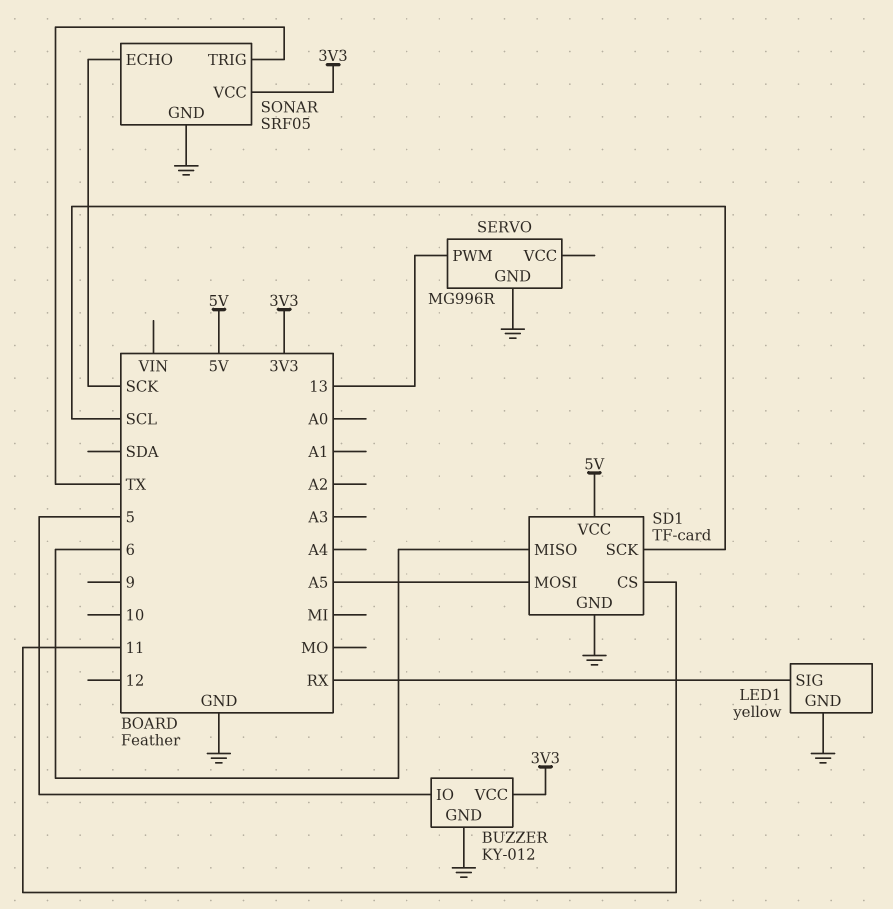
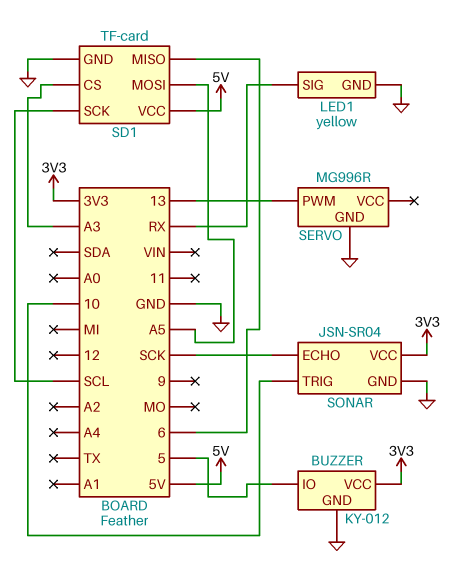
SD1 pin CS: 11 -> A3
SONAR: SRF05 -> JSN-SR04
SONAR pin TRIG: TX -> 10

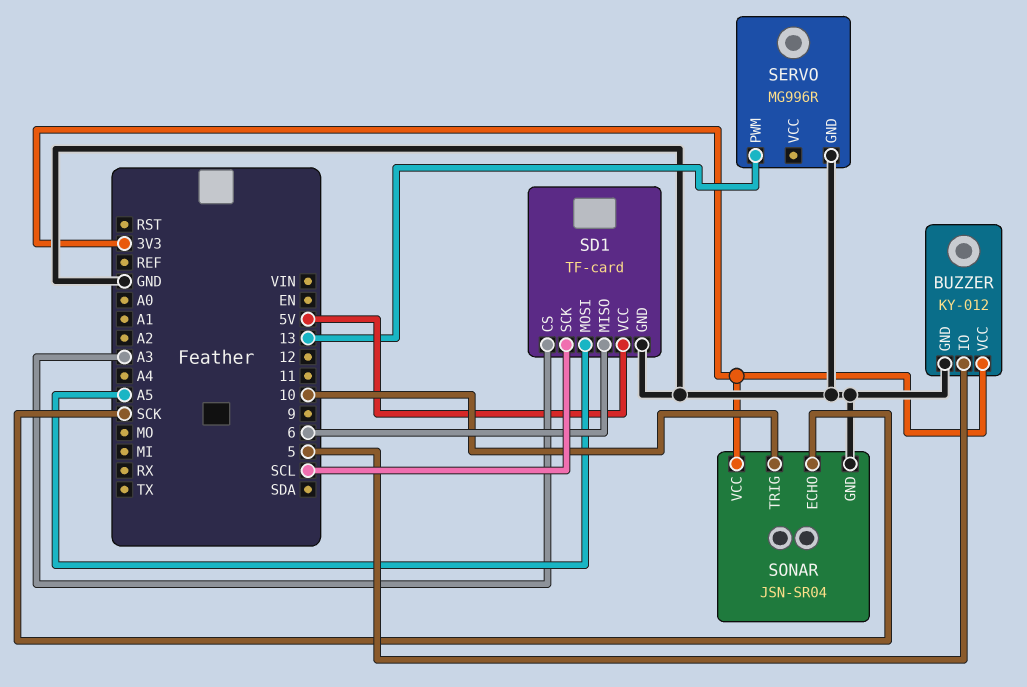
LED1: yellow -> none
LED1 pin GND: GND -> none
LED1 pin SIG: RX -> none

